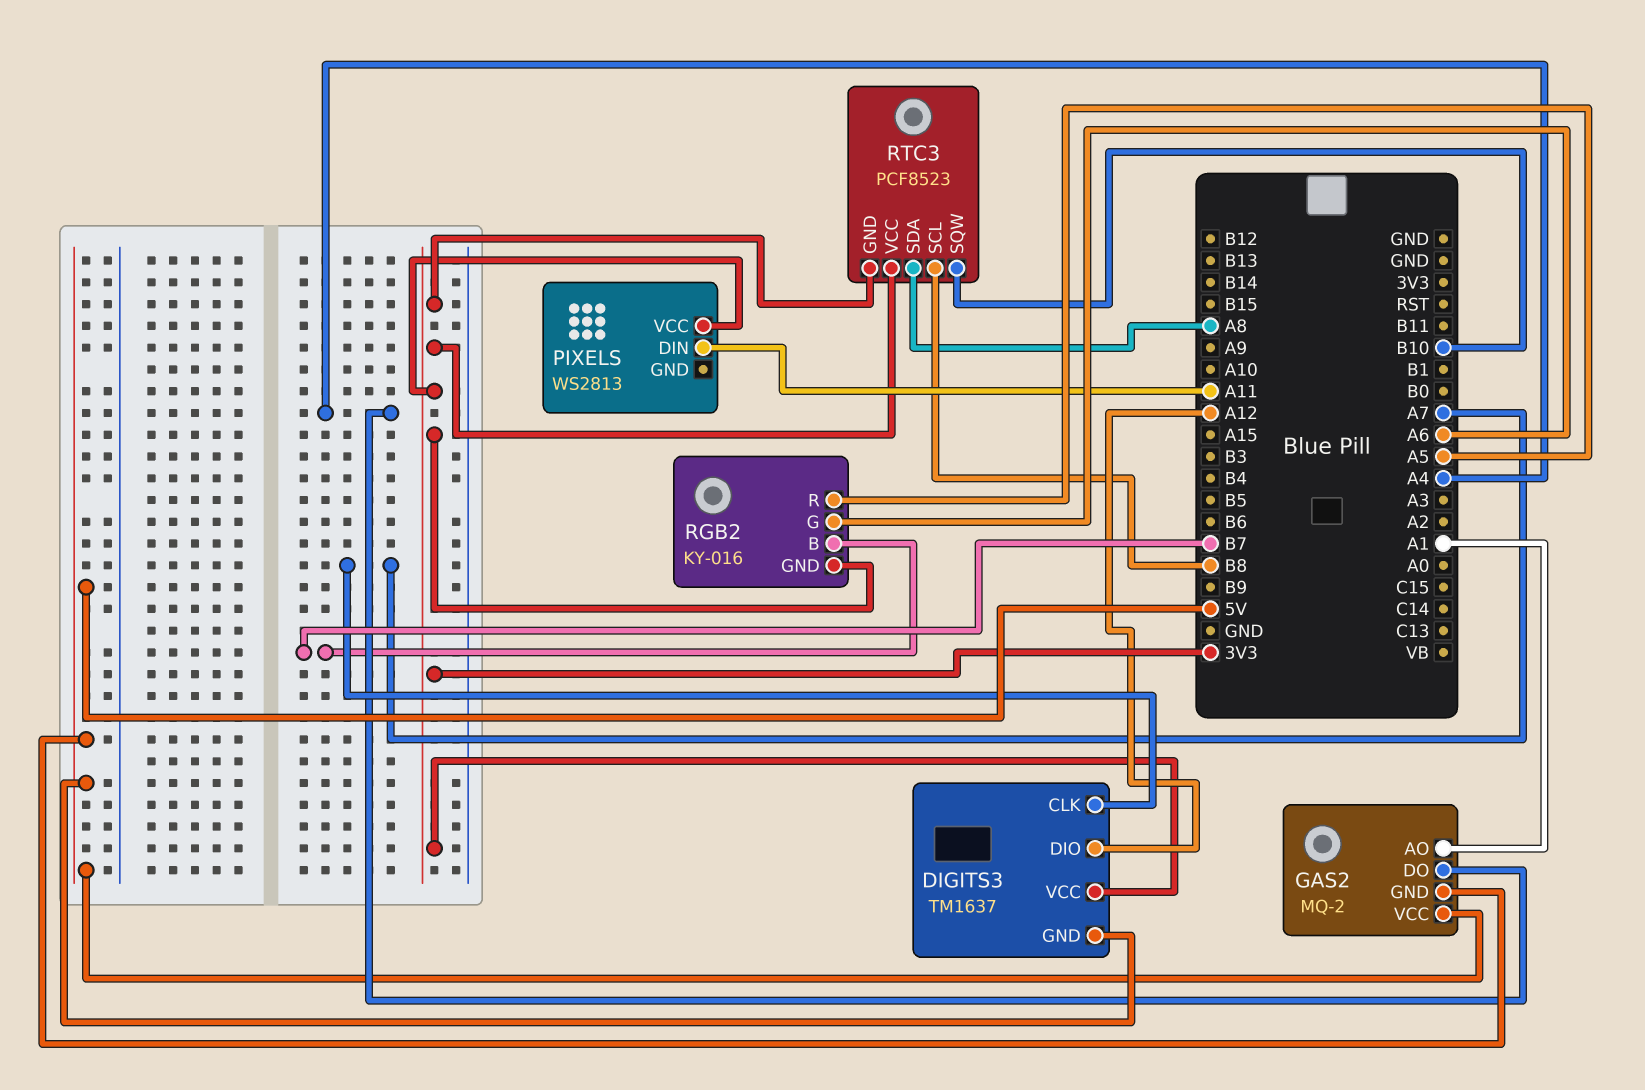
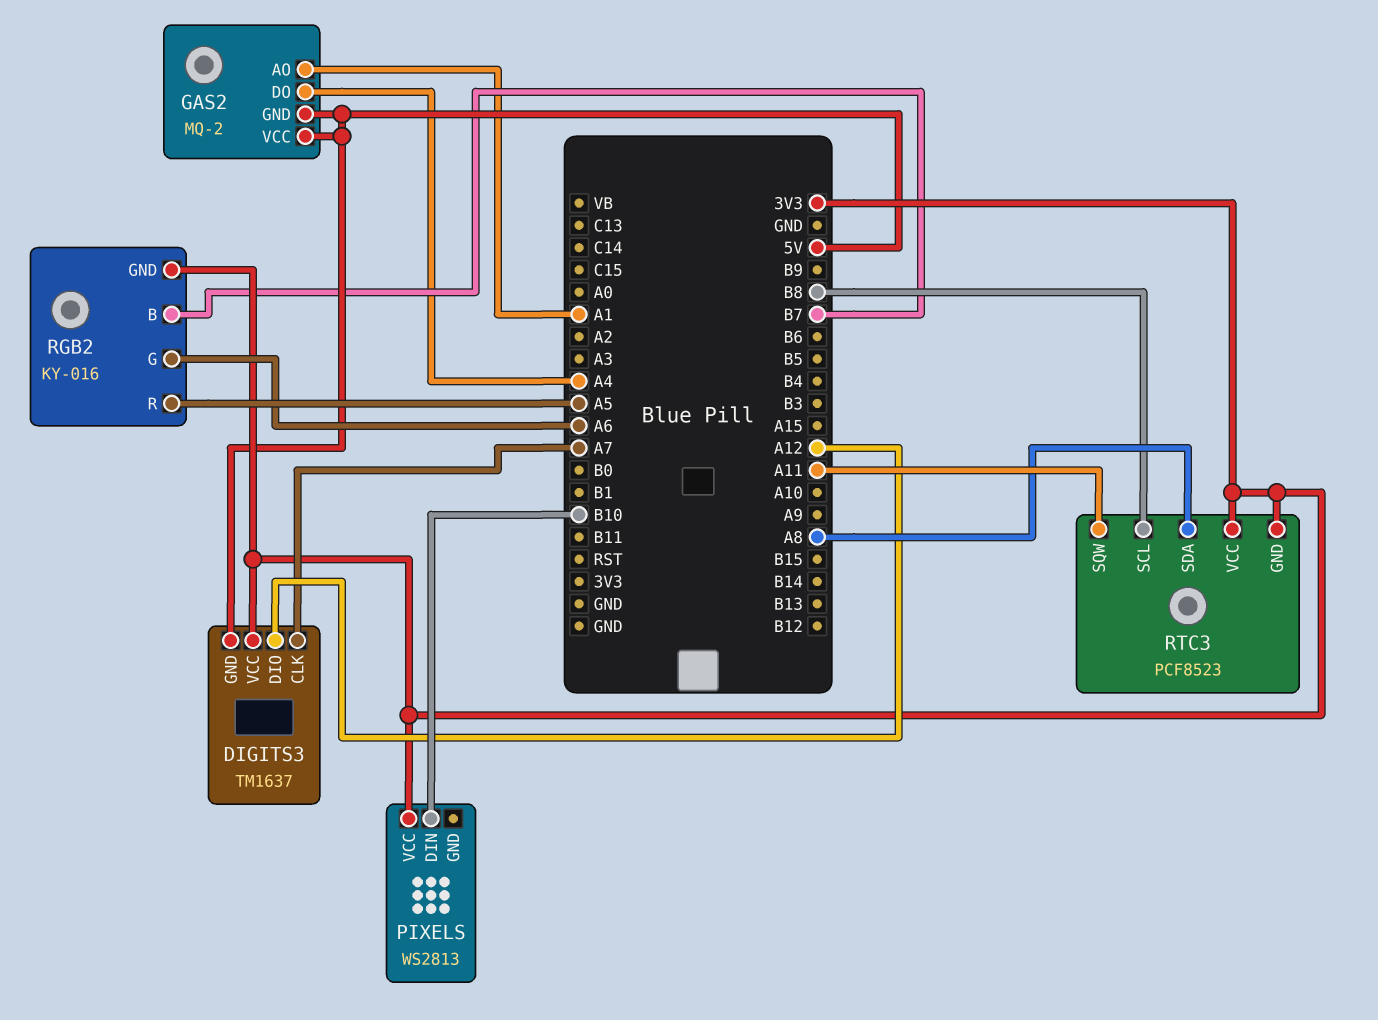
PIXELS pin DIN: A11 -> B10
RTC3 pin SQW: B10 -> A11

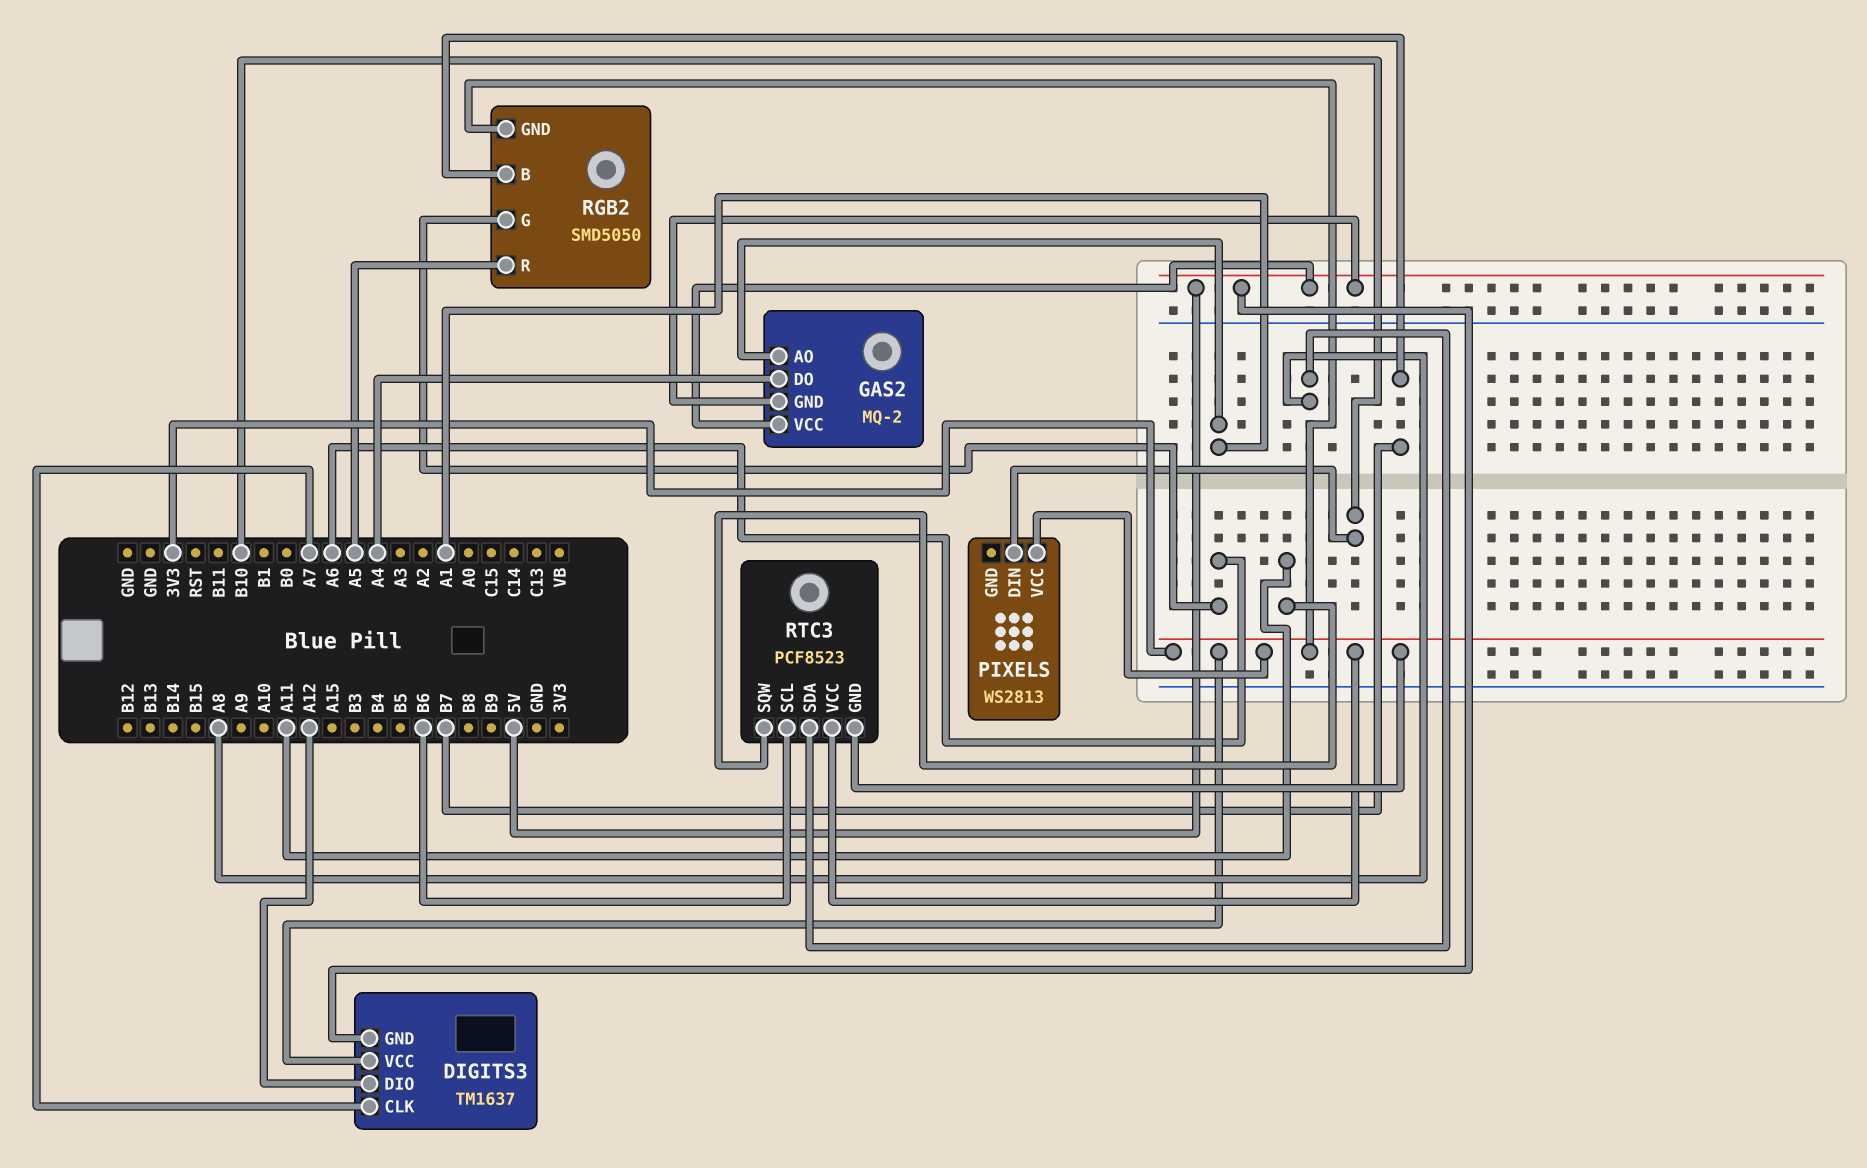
RGB2: KY-016 -> SMD5050
RTC3 pin SCL: B8 -> B6

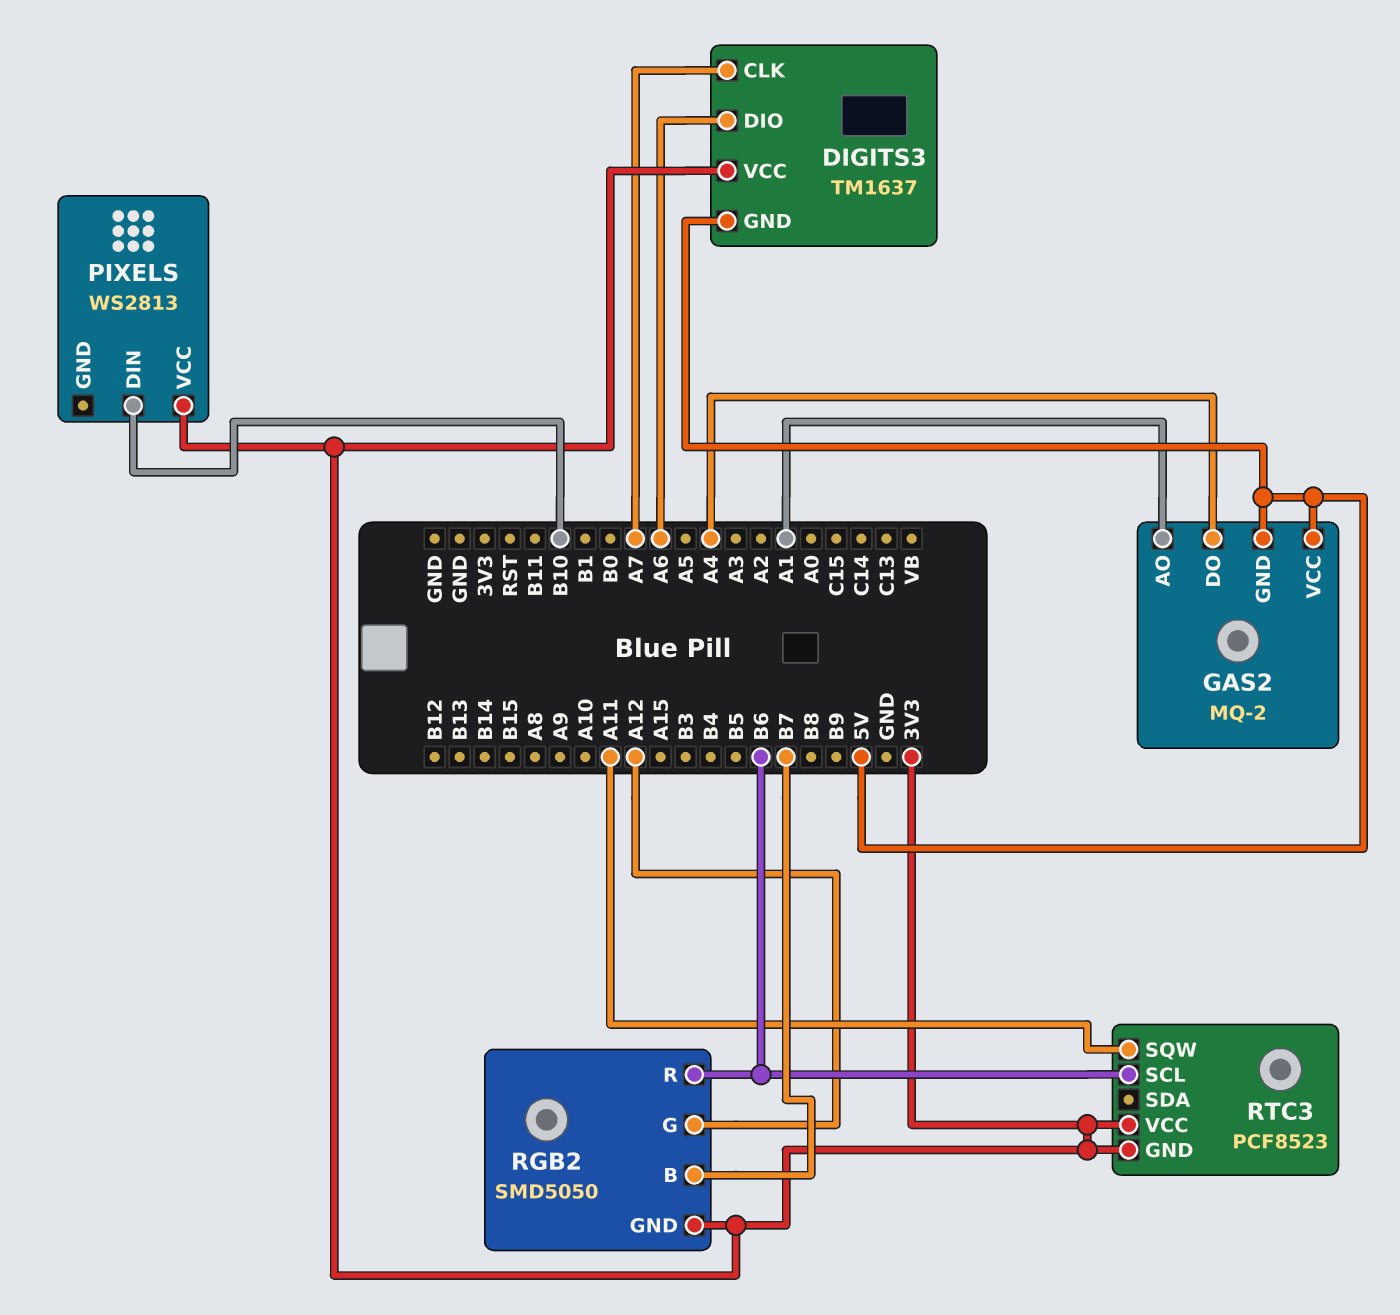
DIGITS3 pin DIO: A12 -> A6
RGB2 pin G: A6 -> A12
RGB2 pin R: A5 -> B6
RTC3 pin SDA: A8 -> none

